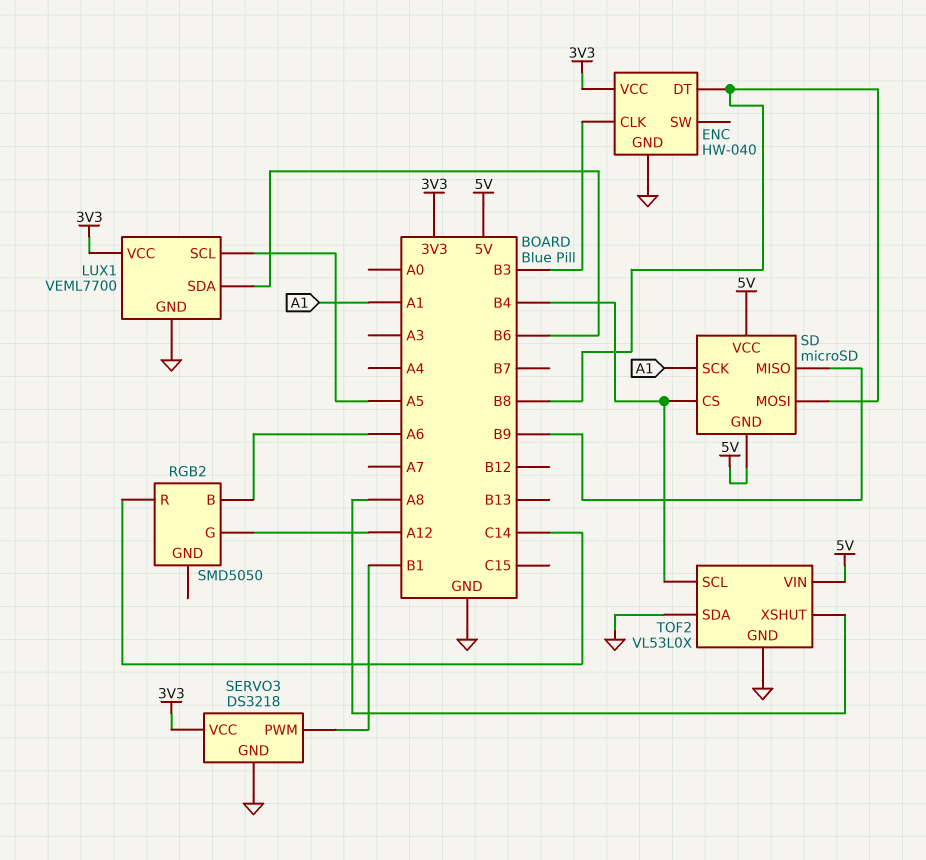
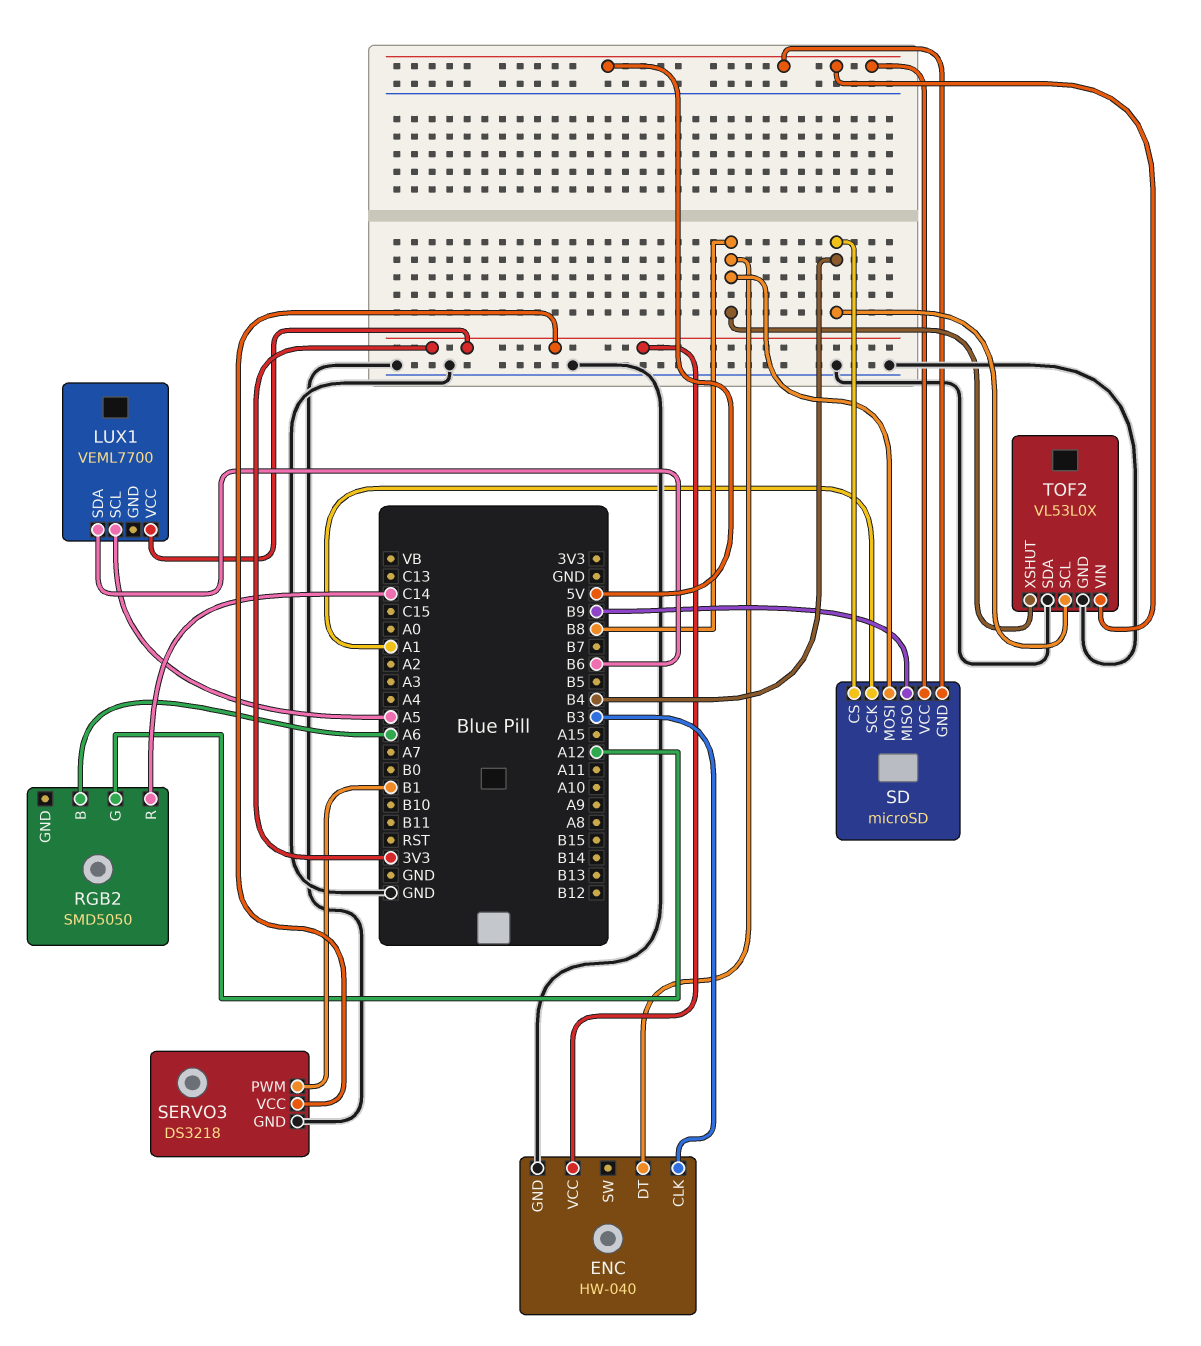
LUX1 pin GND: GND -> none
TOF2 pin XSHUT: A8 -> B8

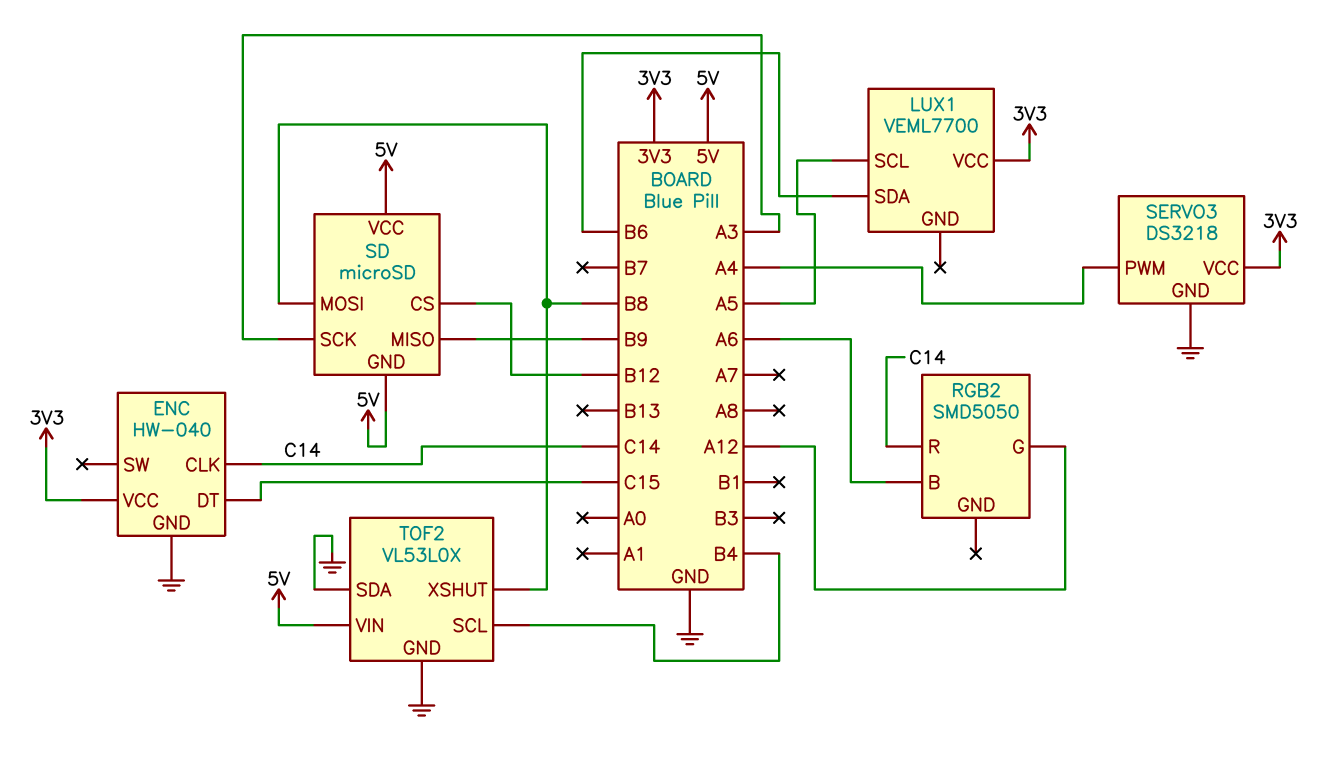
ENC pin CLK: B3 -> C14
ENC pin DT: B8 -> C15
SD pin CS: B4 -> B12
SD pin SCK: A1 -> A3
SERVO3 pin PWM: B1 -> A4

